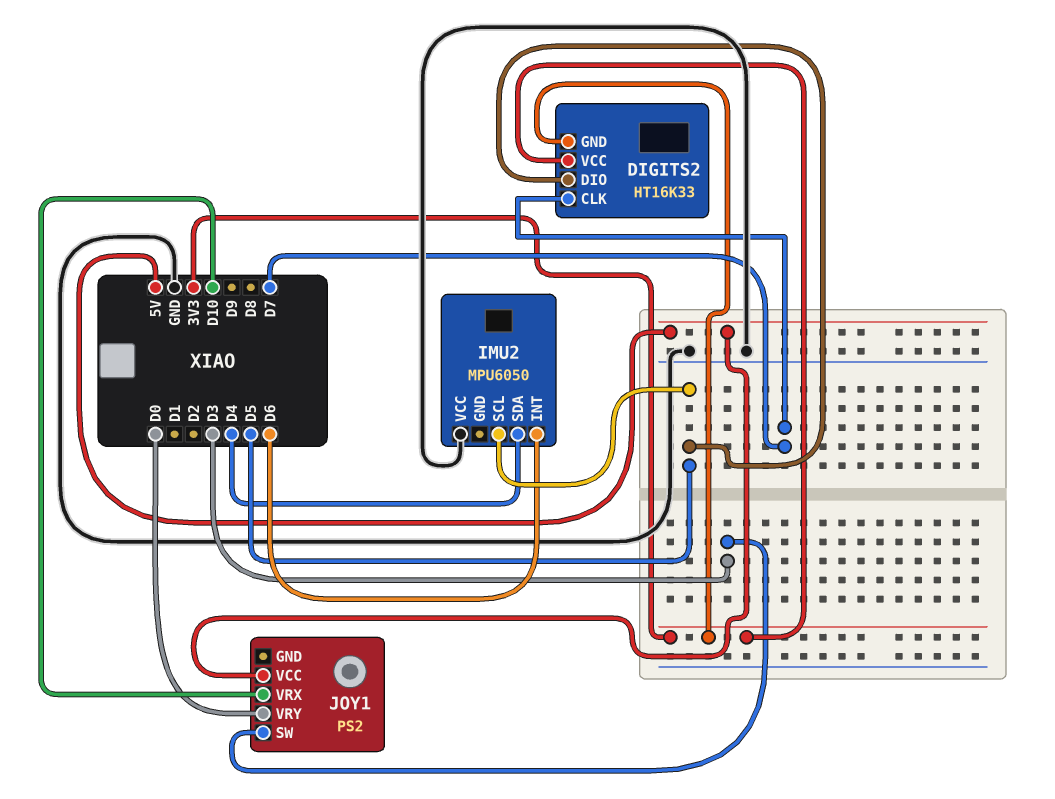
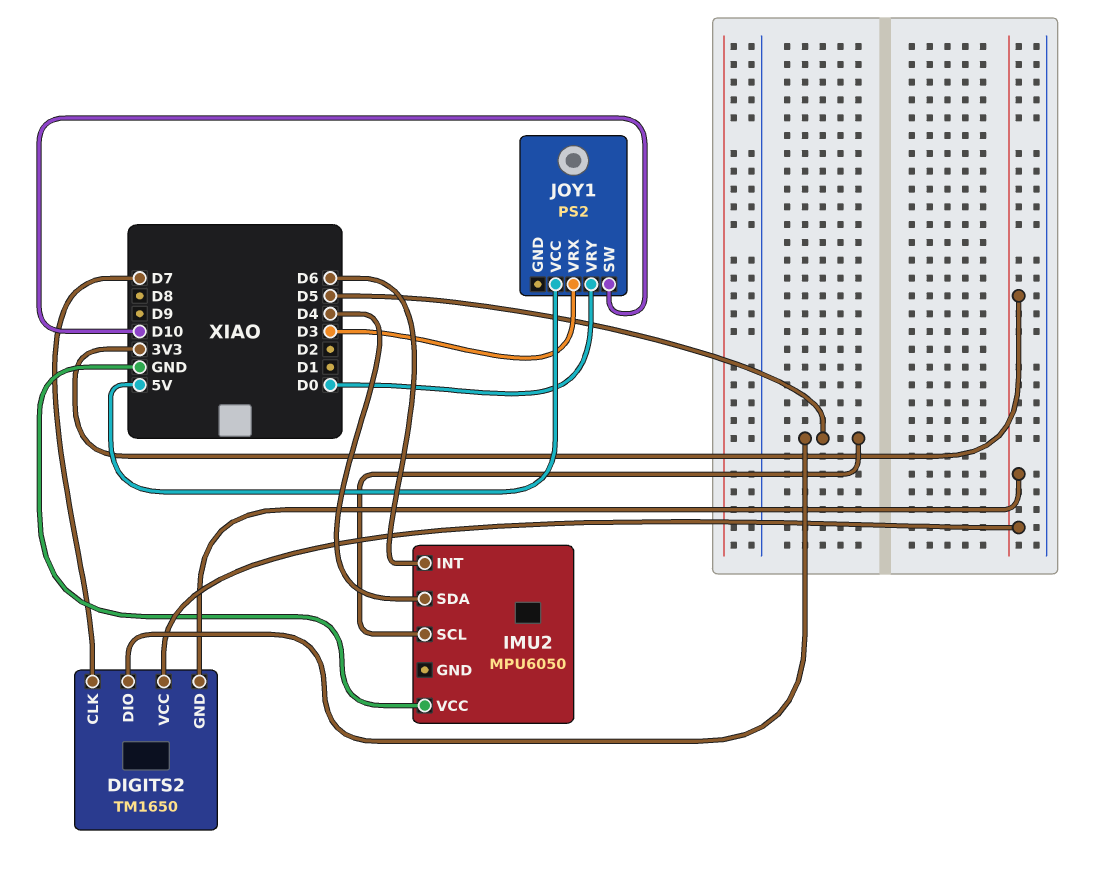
DIGITS2: HT16K33 -> TM1650
JOY1 pin SW: D3 -> D10
JOY1 pin VRX: D10 -> D3

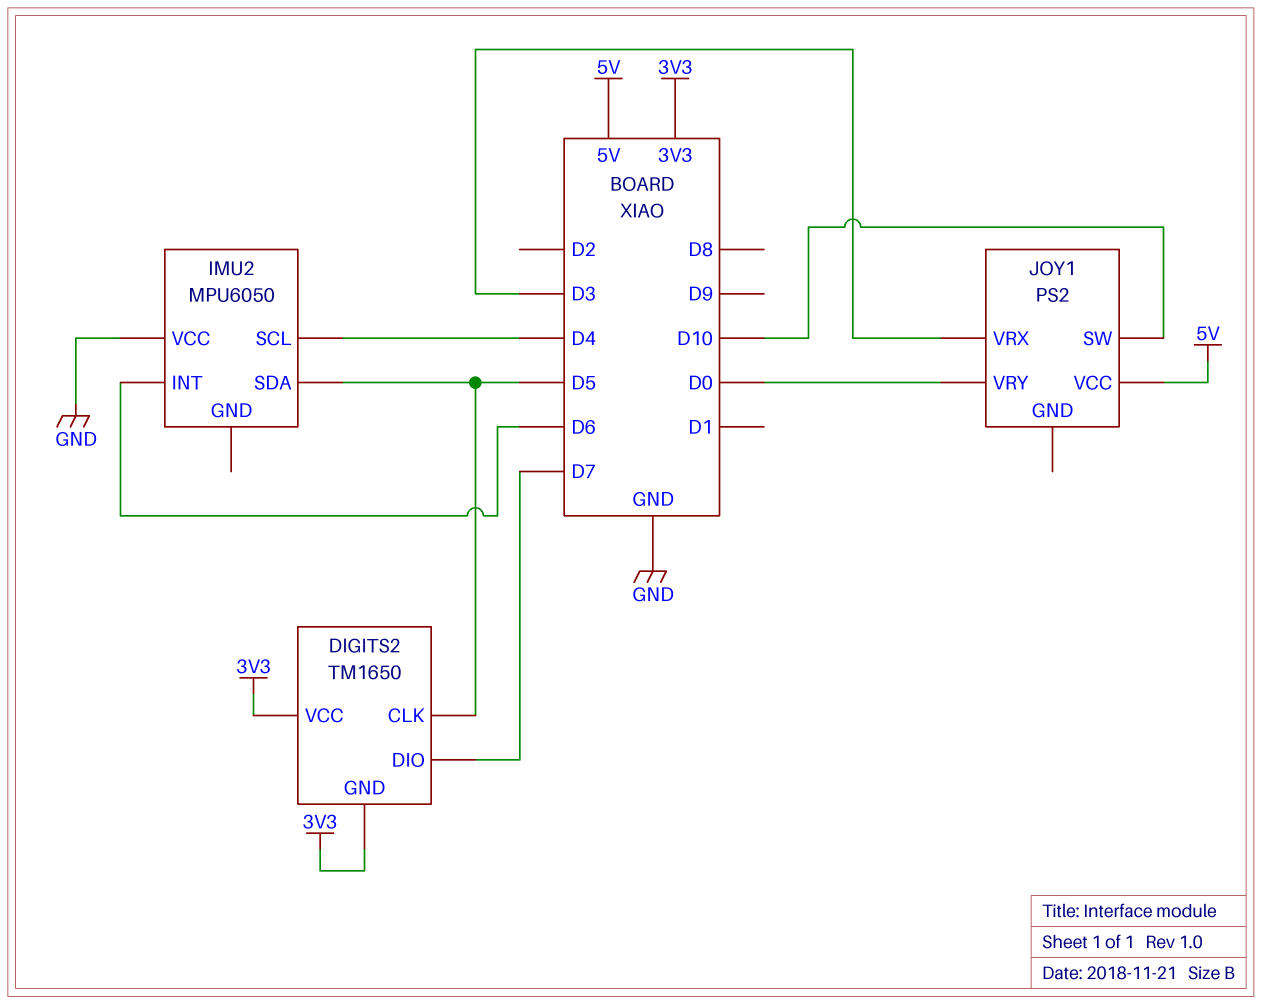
DIGITS2 pin CLK: D7 -> D5
DIGITS2 pin DIO: D5 -> D7
IMU2 pin SCL: D5 -> D4
IMU2 pin SDA: D4 -> D5

